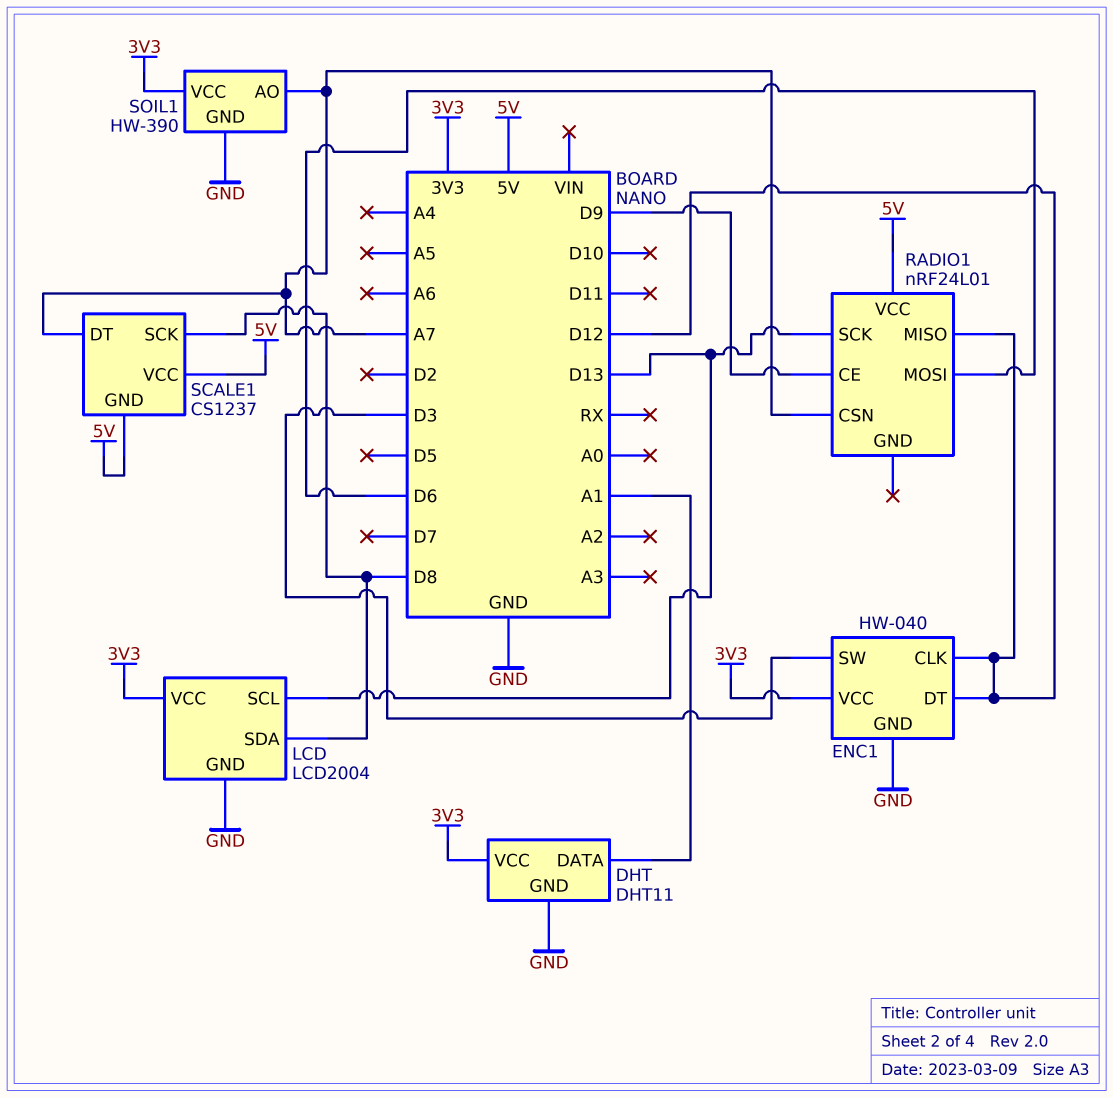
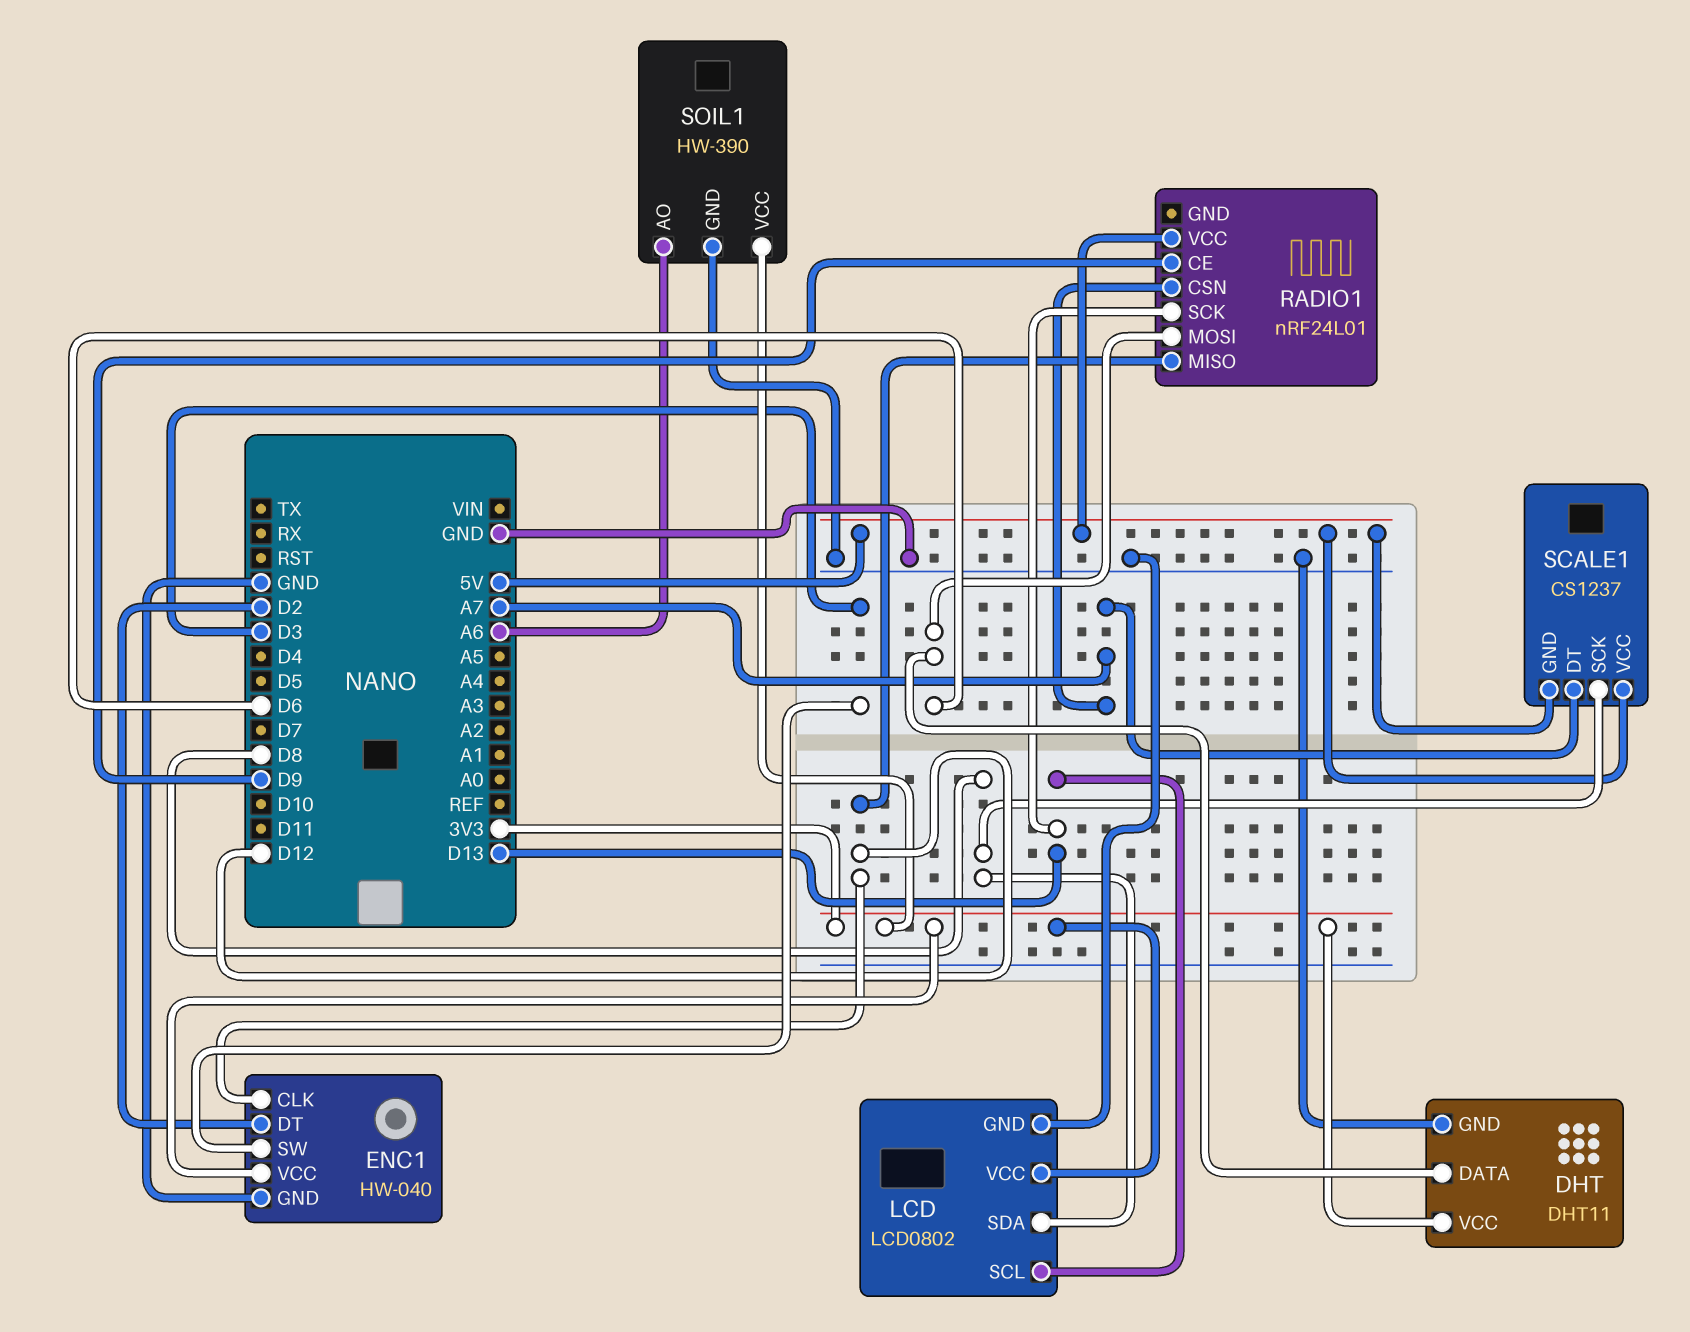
DHT pin DATA: A1 -> D6
ENC1 pin DT: D12 -> D2
LCD: LCD2004 -> LCD0802
SOIL1 pin AO: A7 -> A6

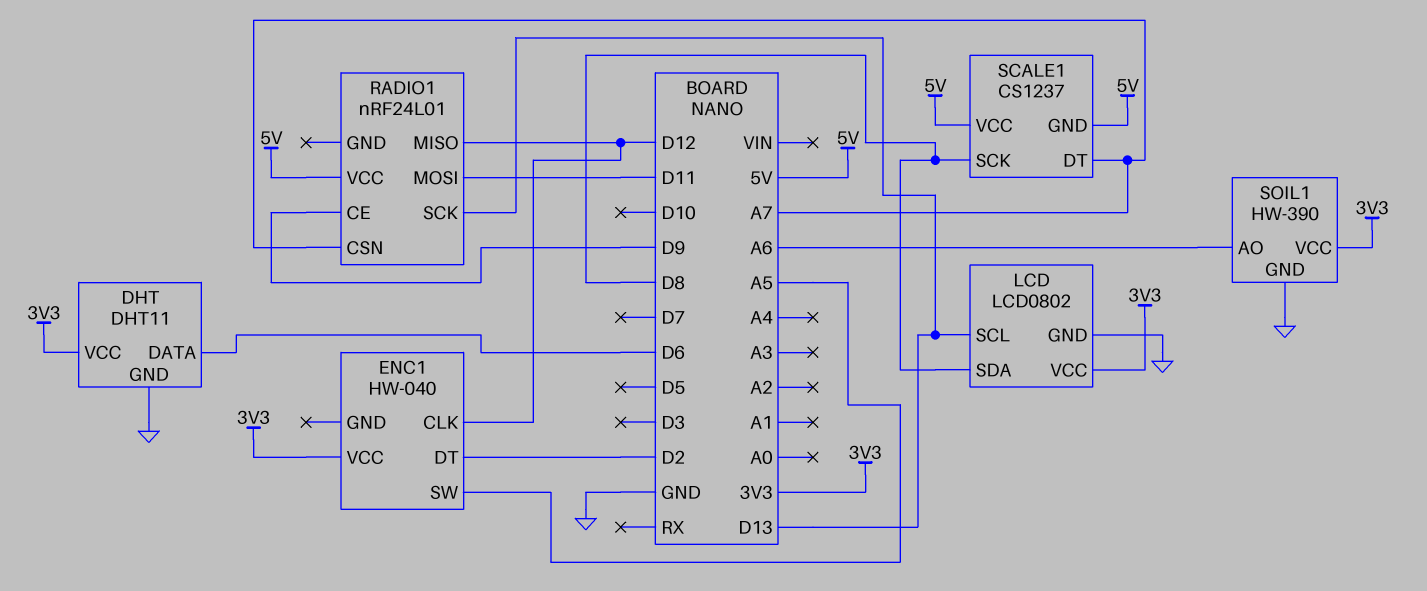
ENC1 pin GND: GND -> none
ENC1 pin SW: D3 -> A5
RADIO1 pin MOSI: D6 -> D11

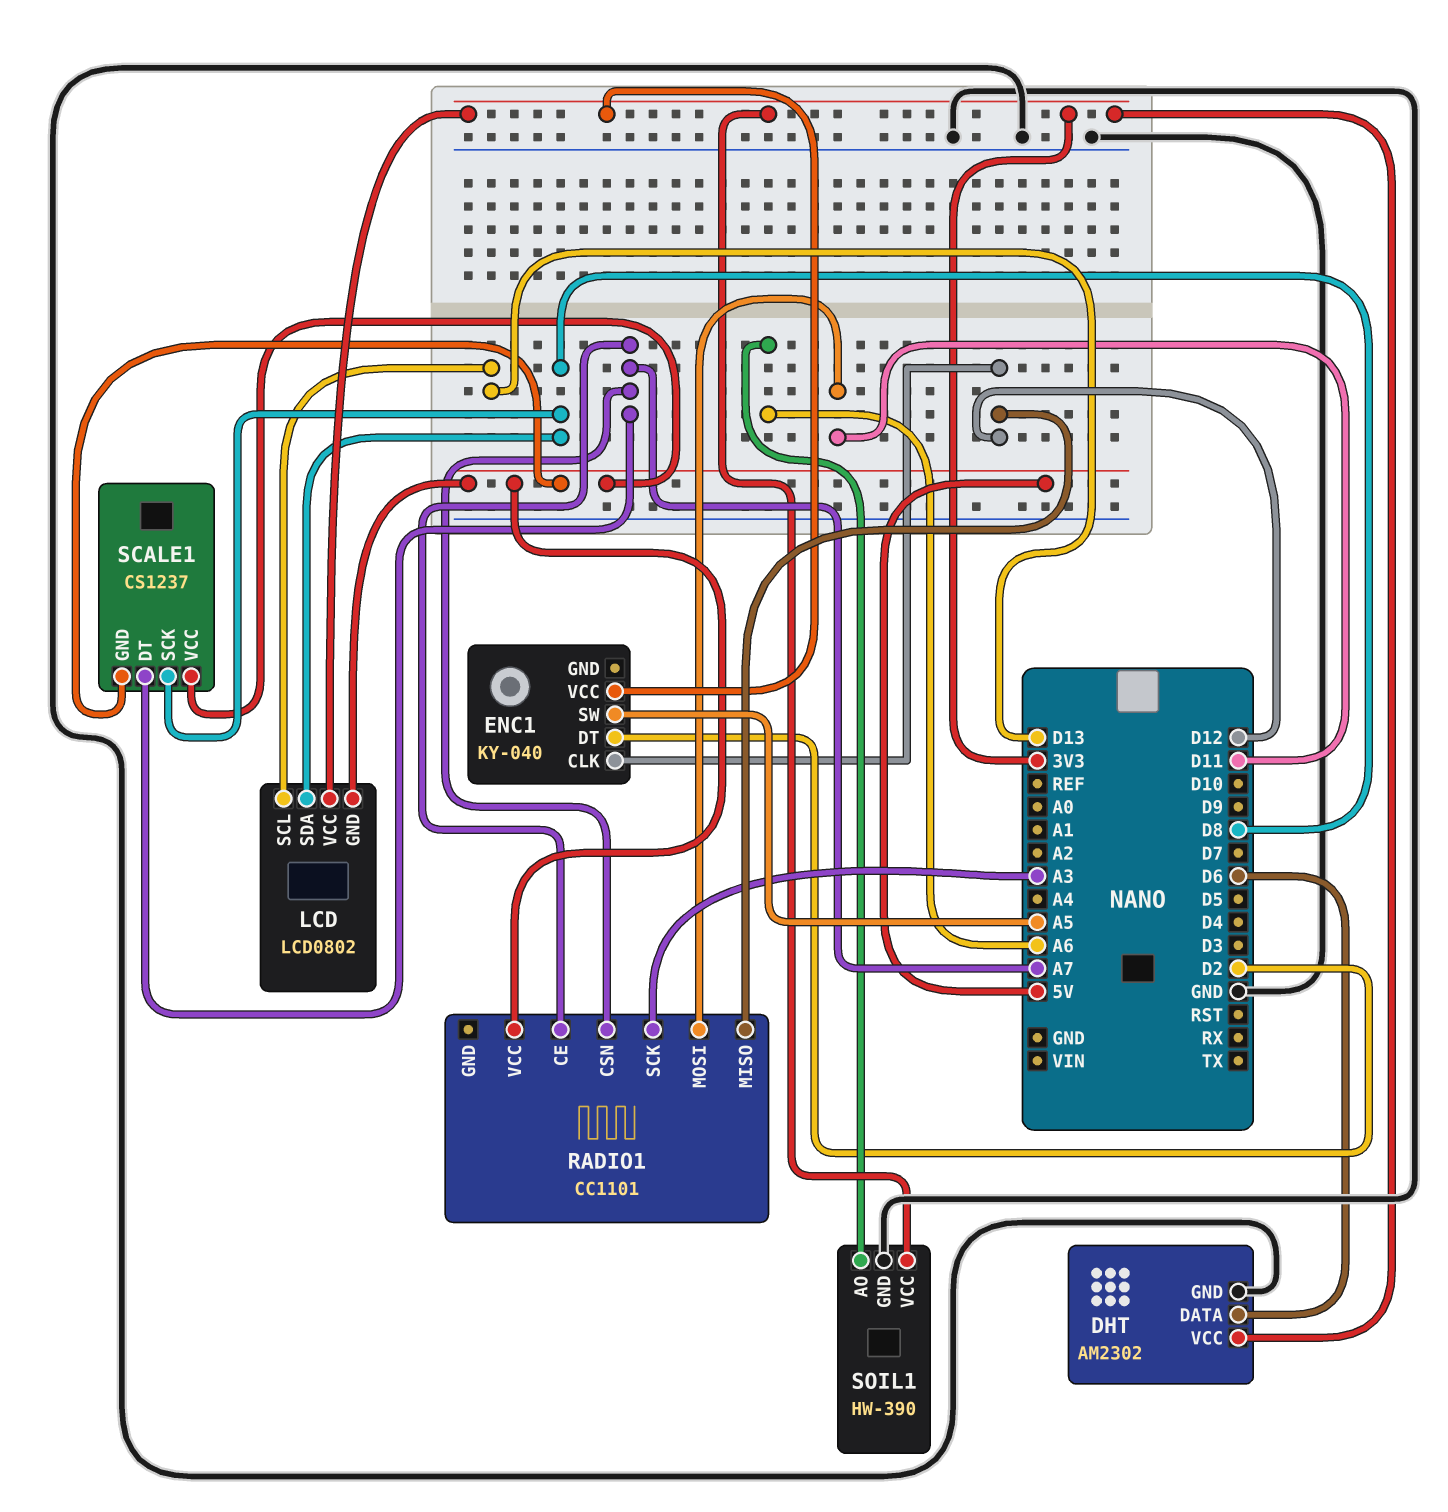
DHT: DHT11 -> AM2302
ENC1: HW-040 -> KY-040
LCD pin GND: GND -> 5V
RADIO1: nRF24L01 -> CC1101
RADIO1 pin CE: D9 -> A7
RADIO1 pin SCK: D13 -> A3

